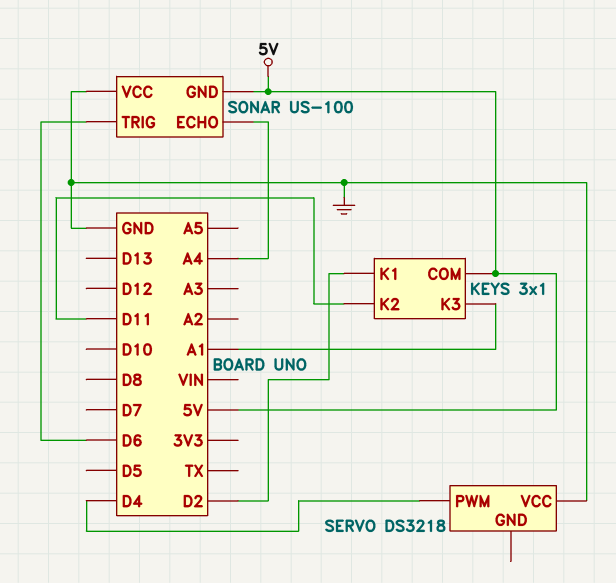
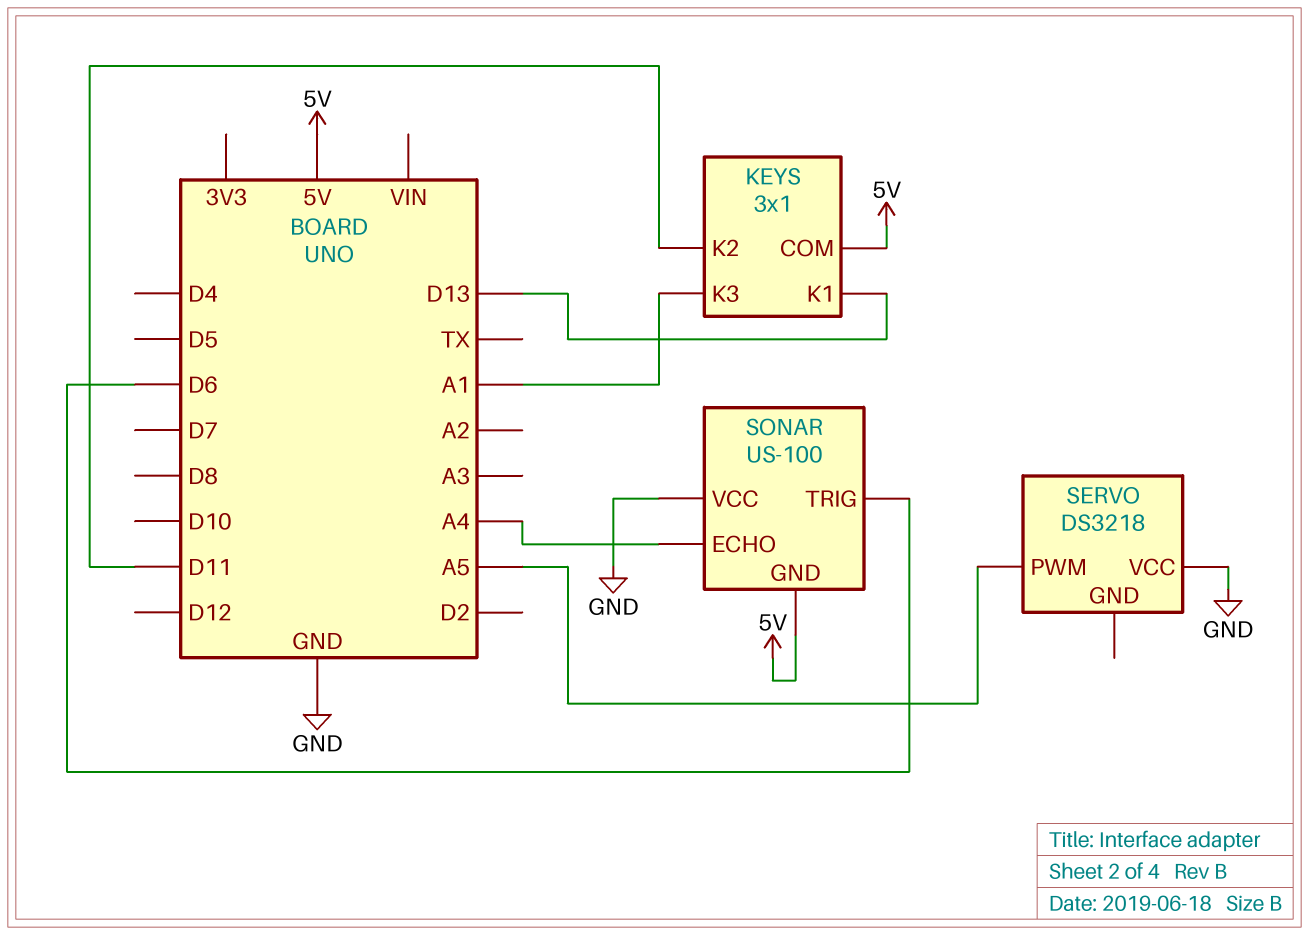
KEYS pin K1: D2 -> D13
SERVO pin PWM: D4 -> A5

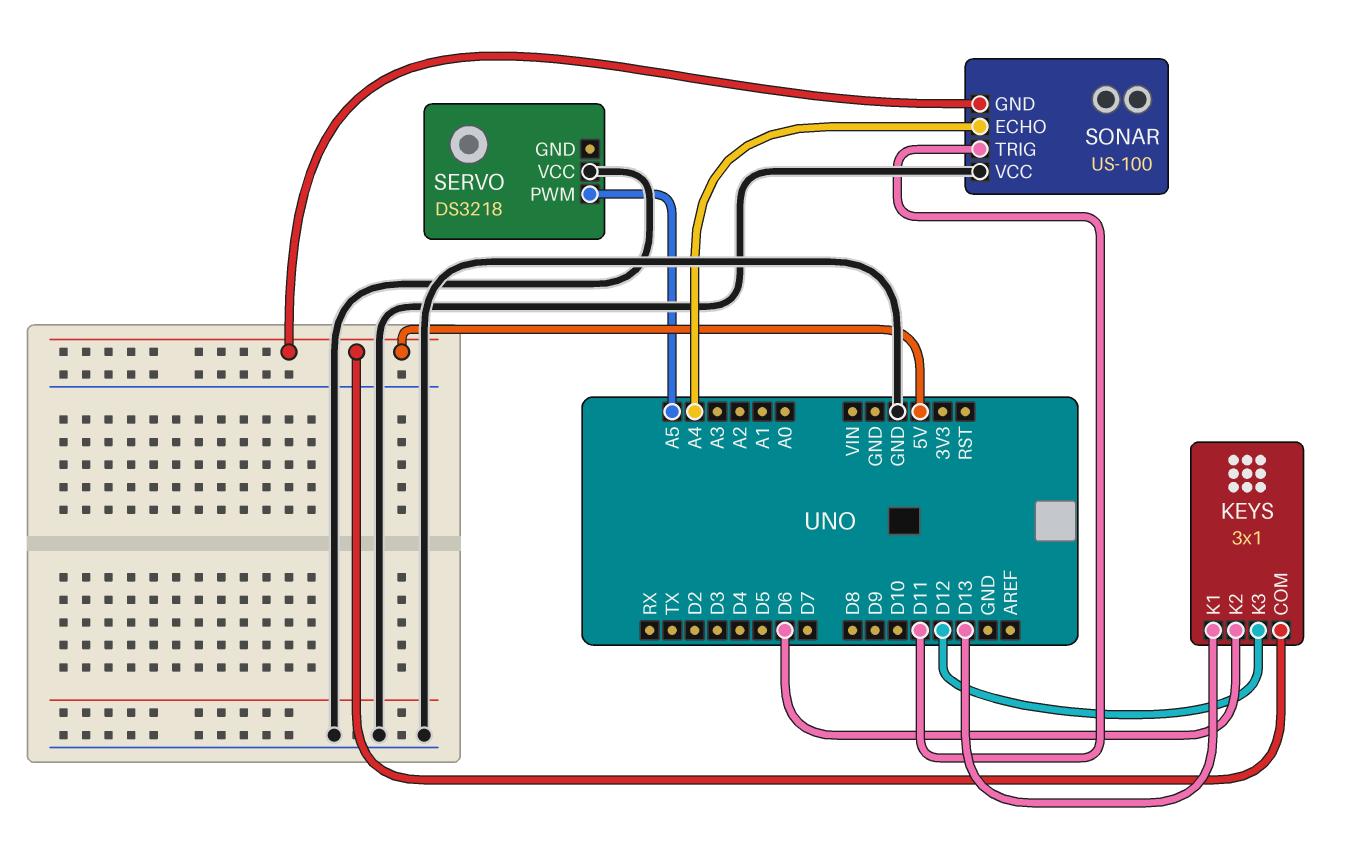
KEYS pin K2: D11 -> D6
KEYS pin K3: A1 -> D12
SONAR pin TRIG: D6 -> D11

